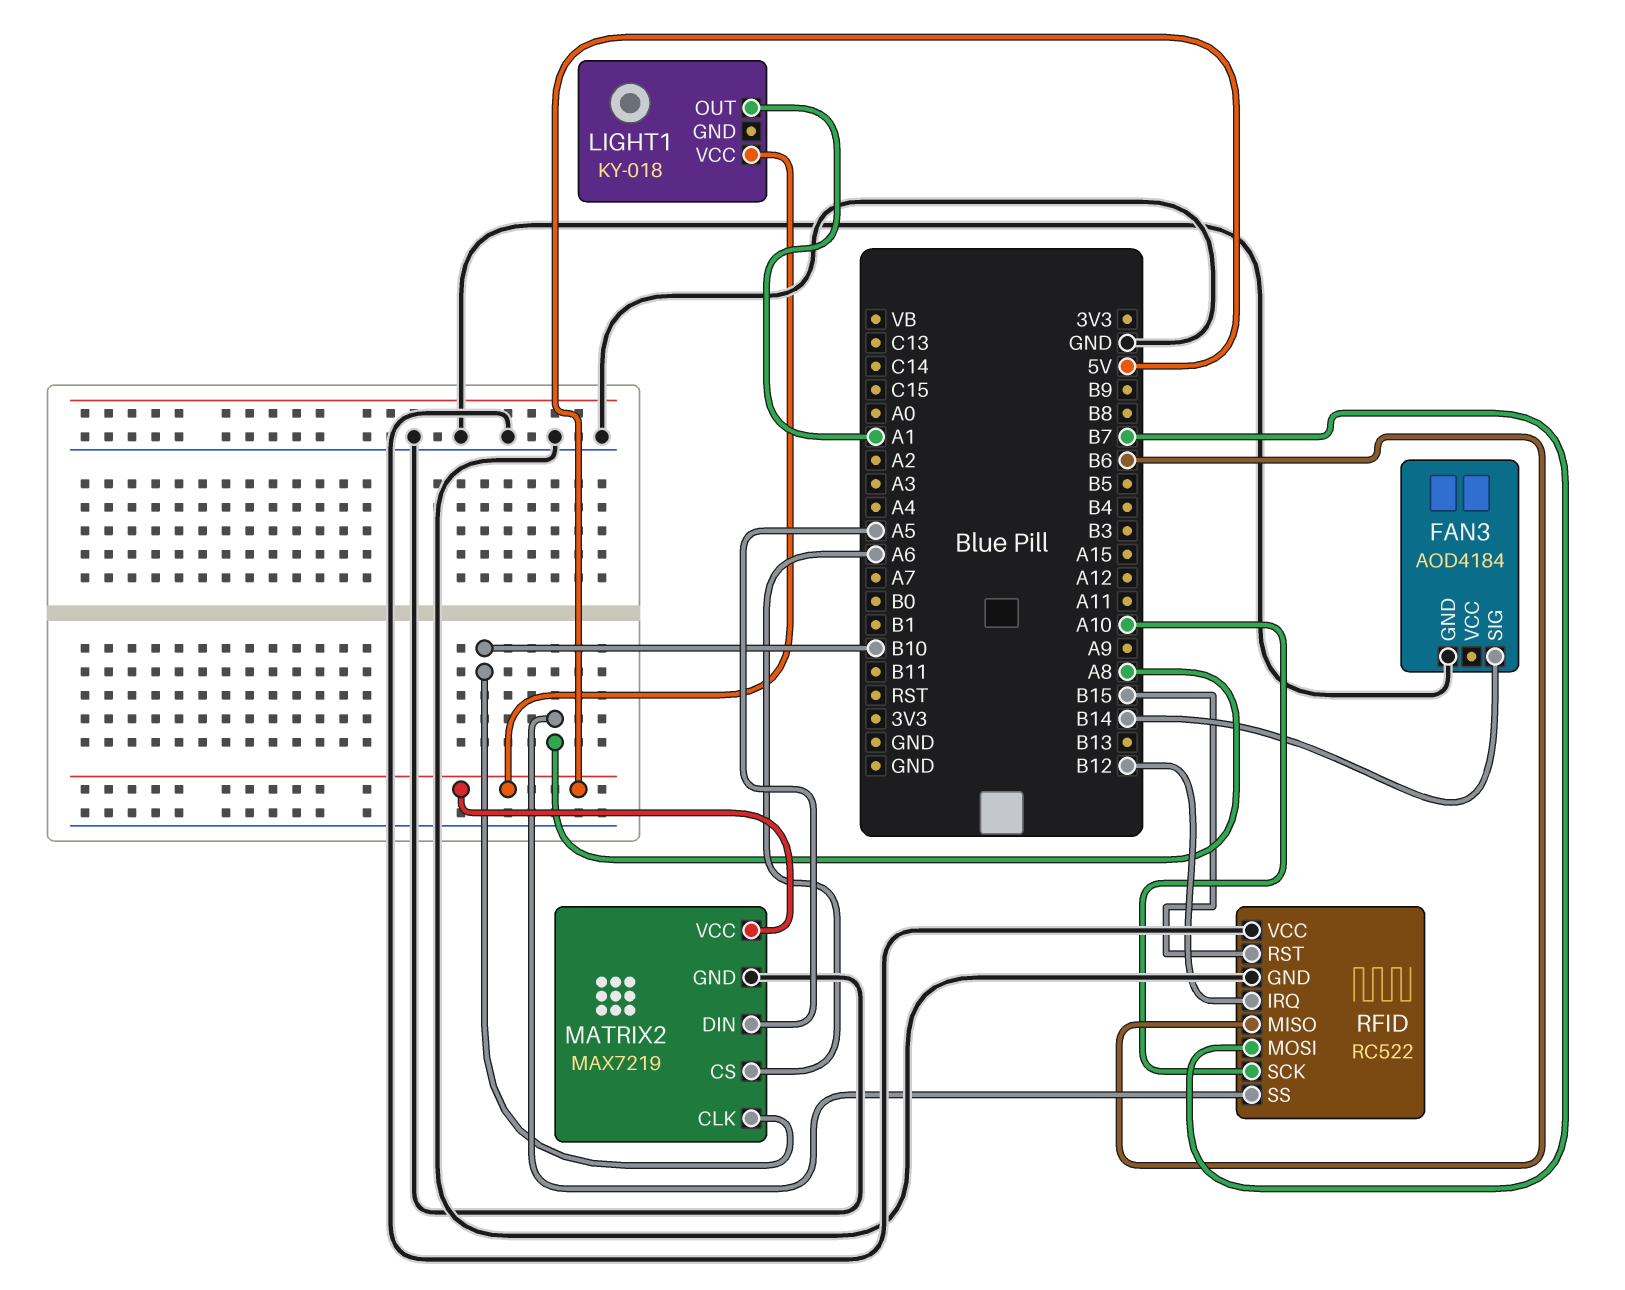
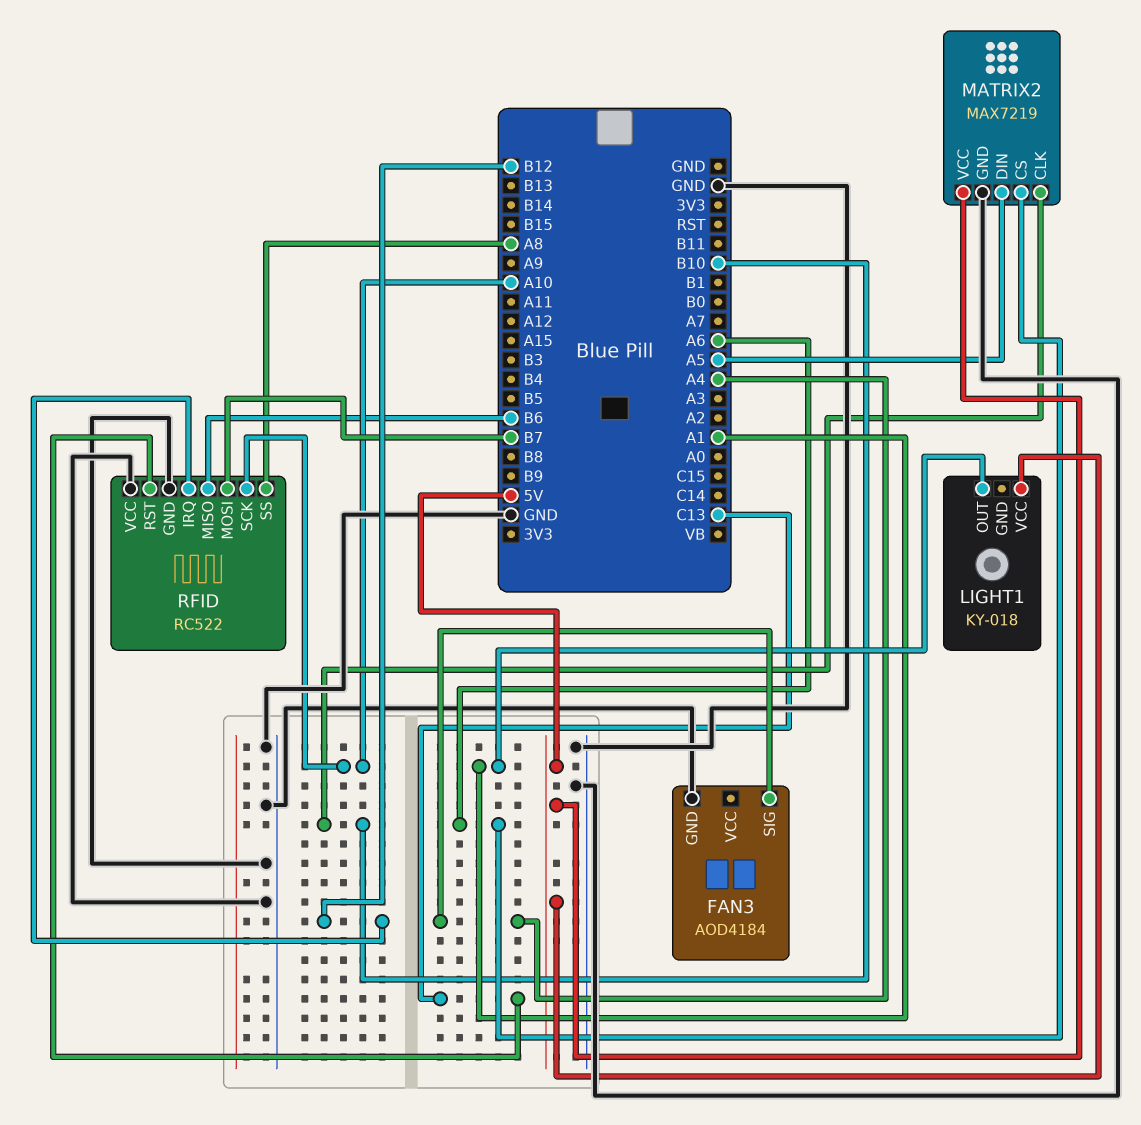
FAN3 pin SIG: B14 -> A4
RFID pin RST: B15 -> C13

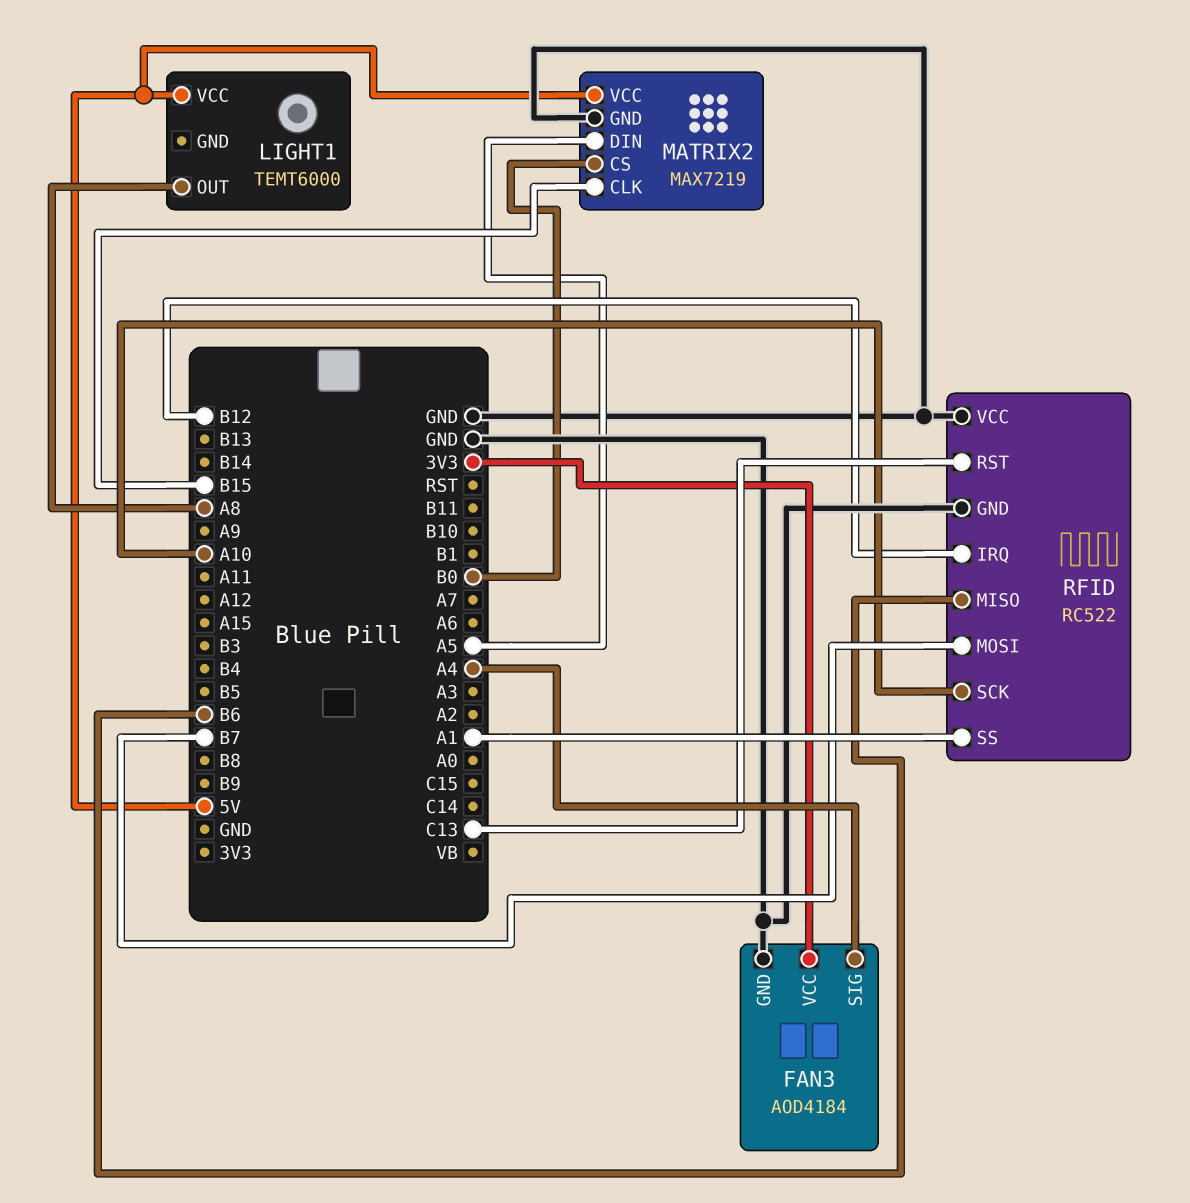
FAN3 pin VCC: none -> 3V3
LIGHT1: KY-018 -> TEMT6000
LIGHT1 pin OUT: A1 -> A8
MATRIX2 pin CLK: B10 -> B15
MATRIX2 pin CS: A6 -> B0
RFID pin SS: A8 -> A1

